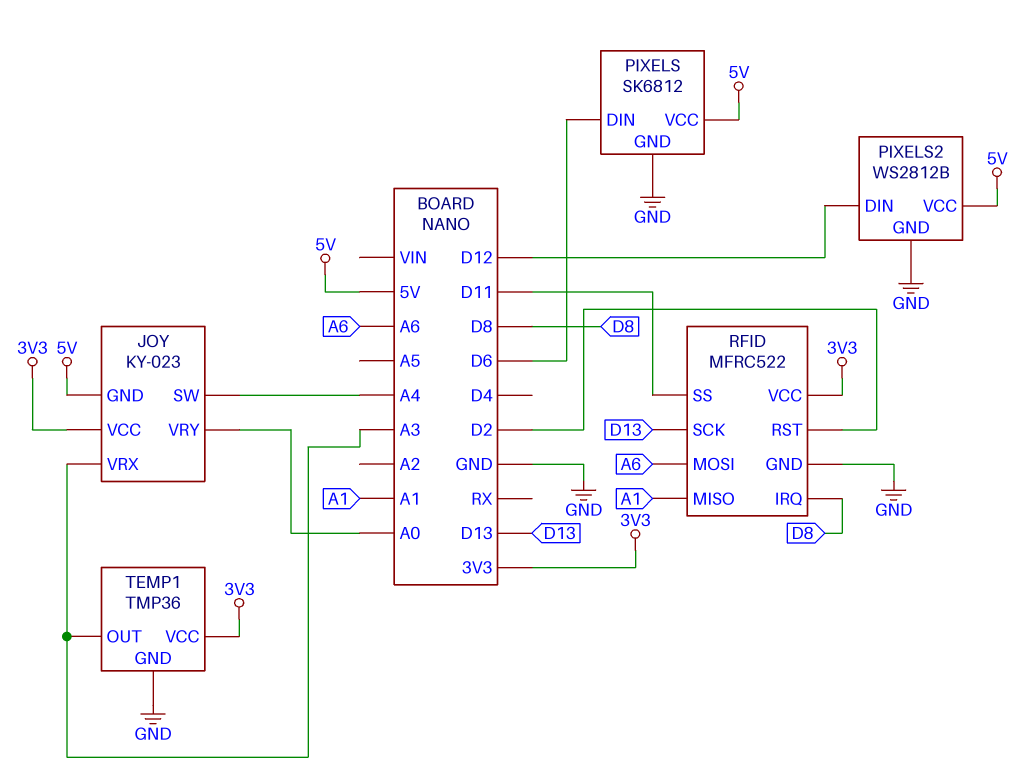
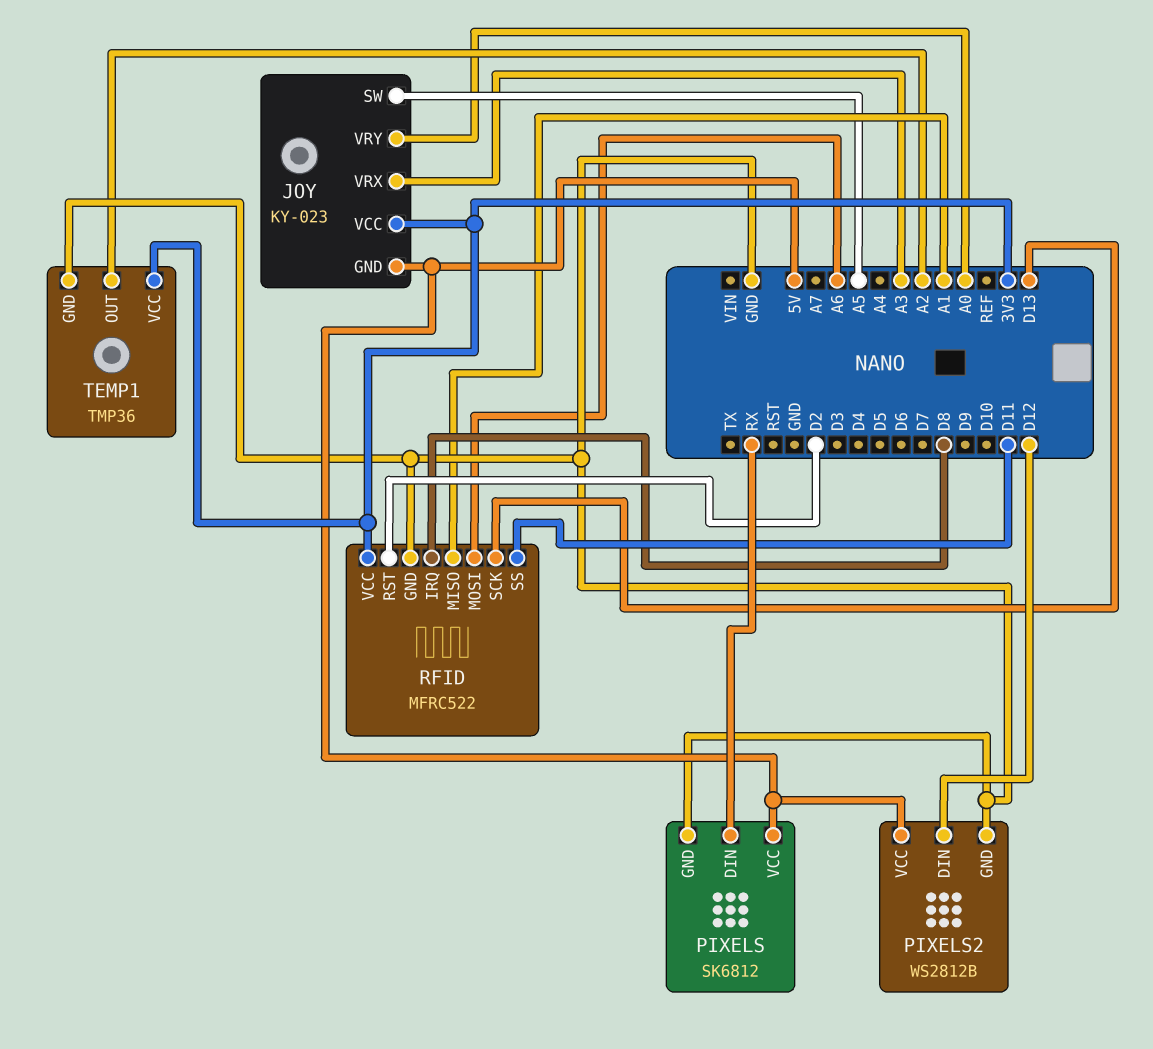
JOY pin SW: A4 -> A5
PIXELS pin DIN: D6 -> RX
TEMP1 pin OUT: A3 -> A2

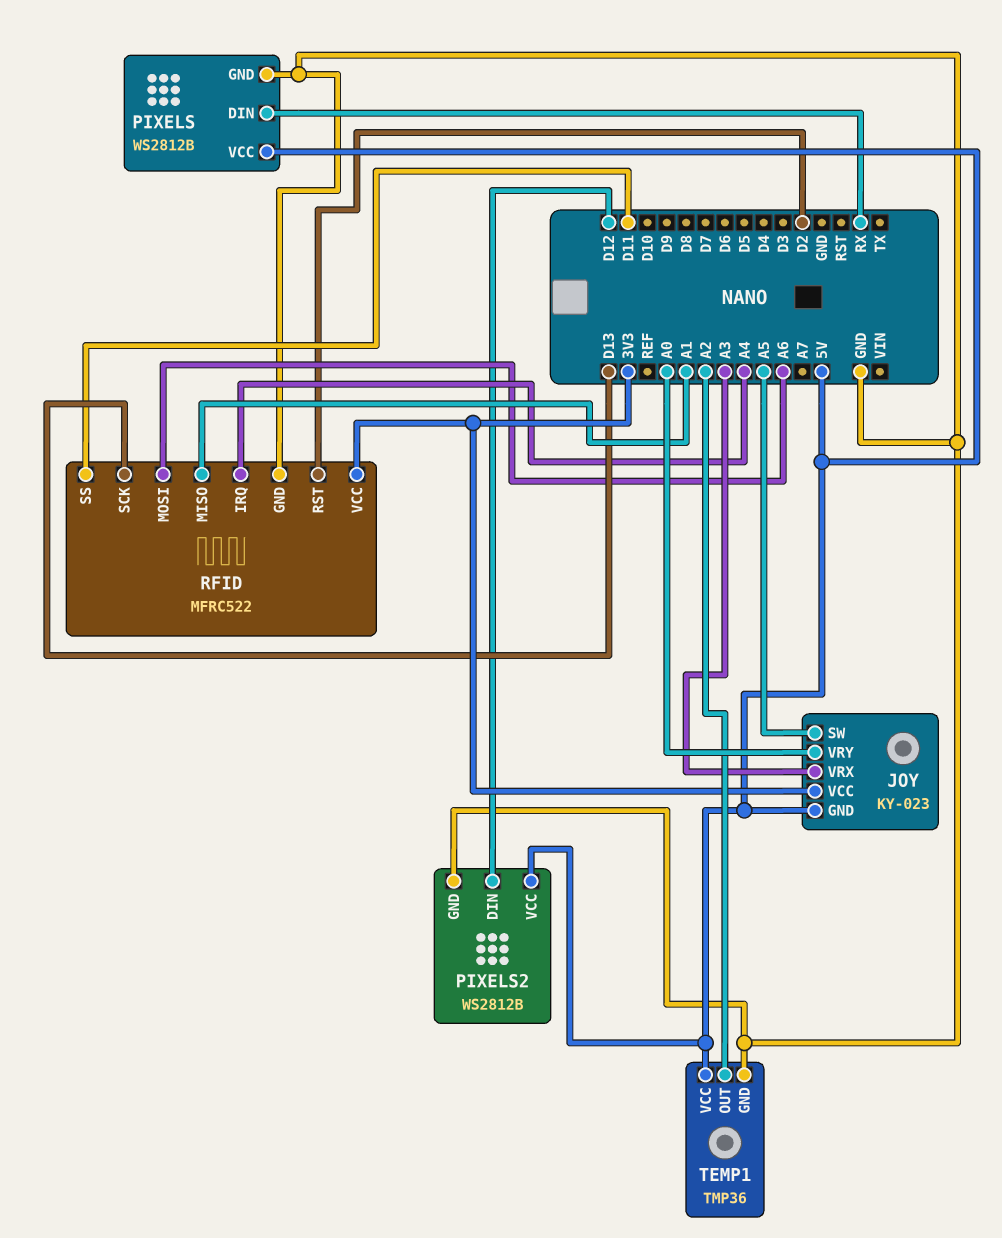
PIXELS: SK6812 -> WS2812B
RFID pin IRQ: D8 -> A4
TEMP1 pin VCC: 3V3 -> 5V

